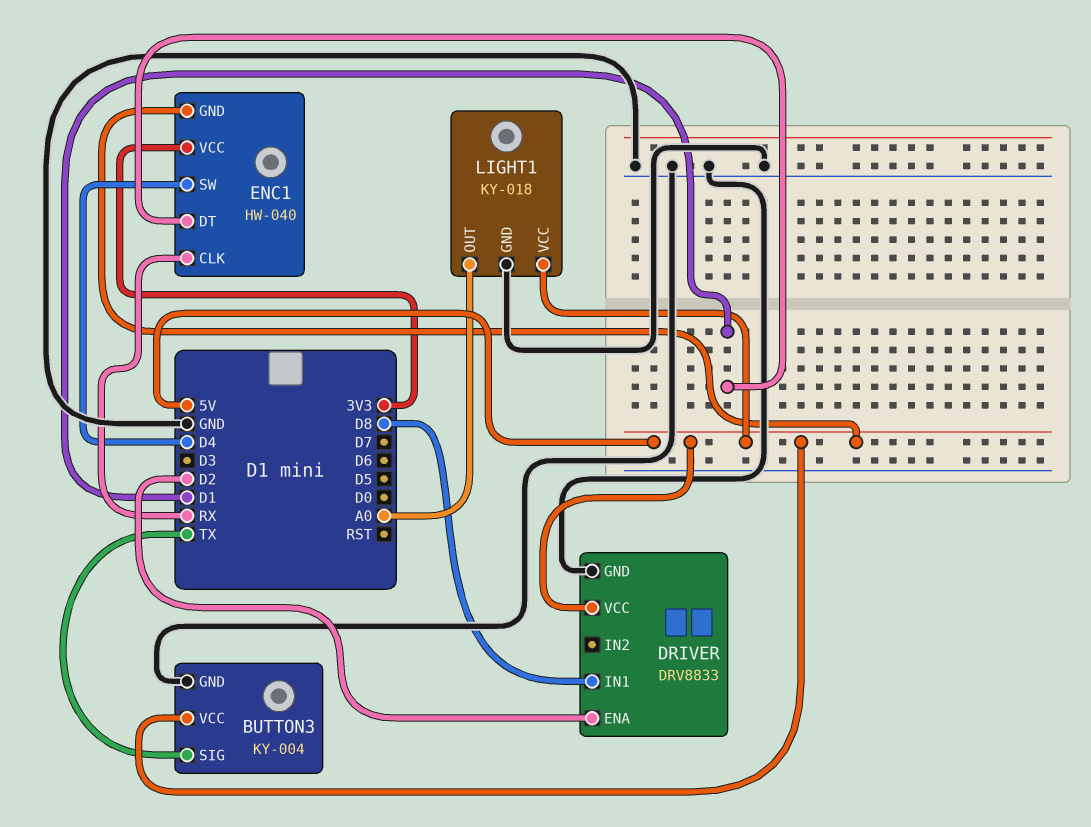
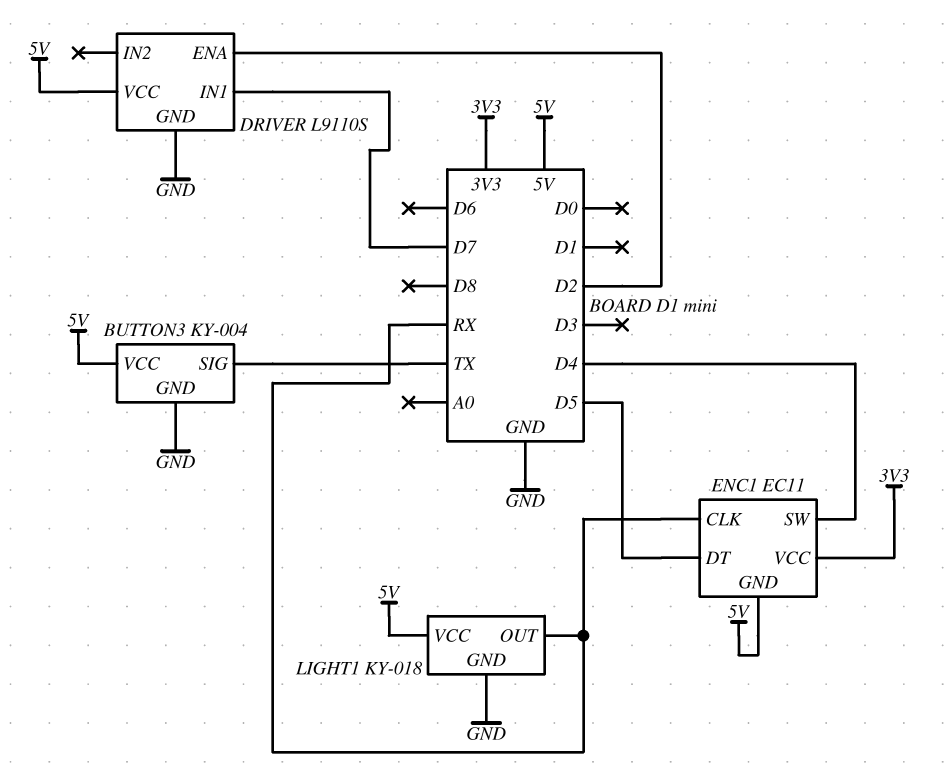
DRIVER: DRV8833 -> L9110S
DRIVER pin IN1: D8 -> D7
ENC1: HW-040 -> EC11
ENC1 pin DT: D1 -> D5
LIGHT1 pin OUT: A0 -> RX

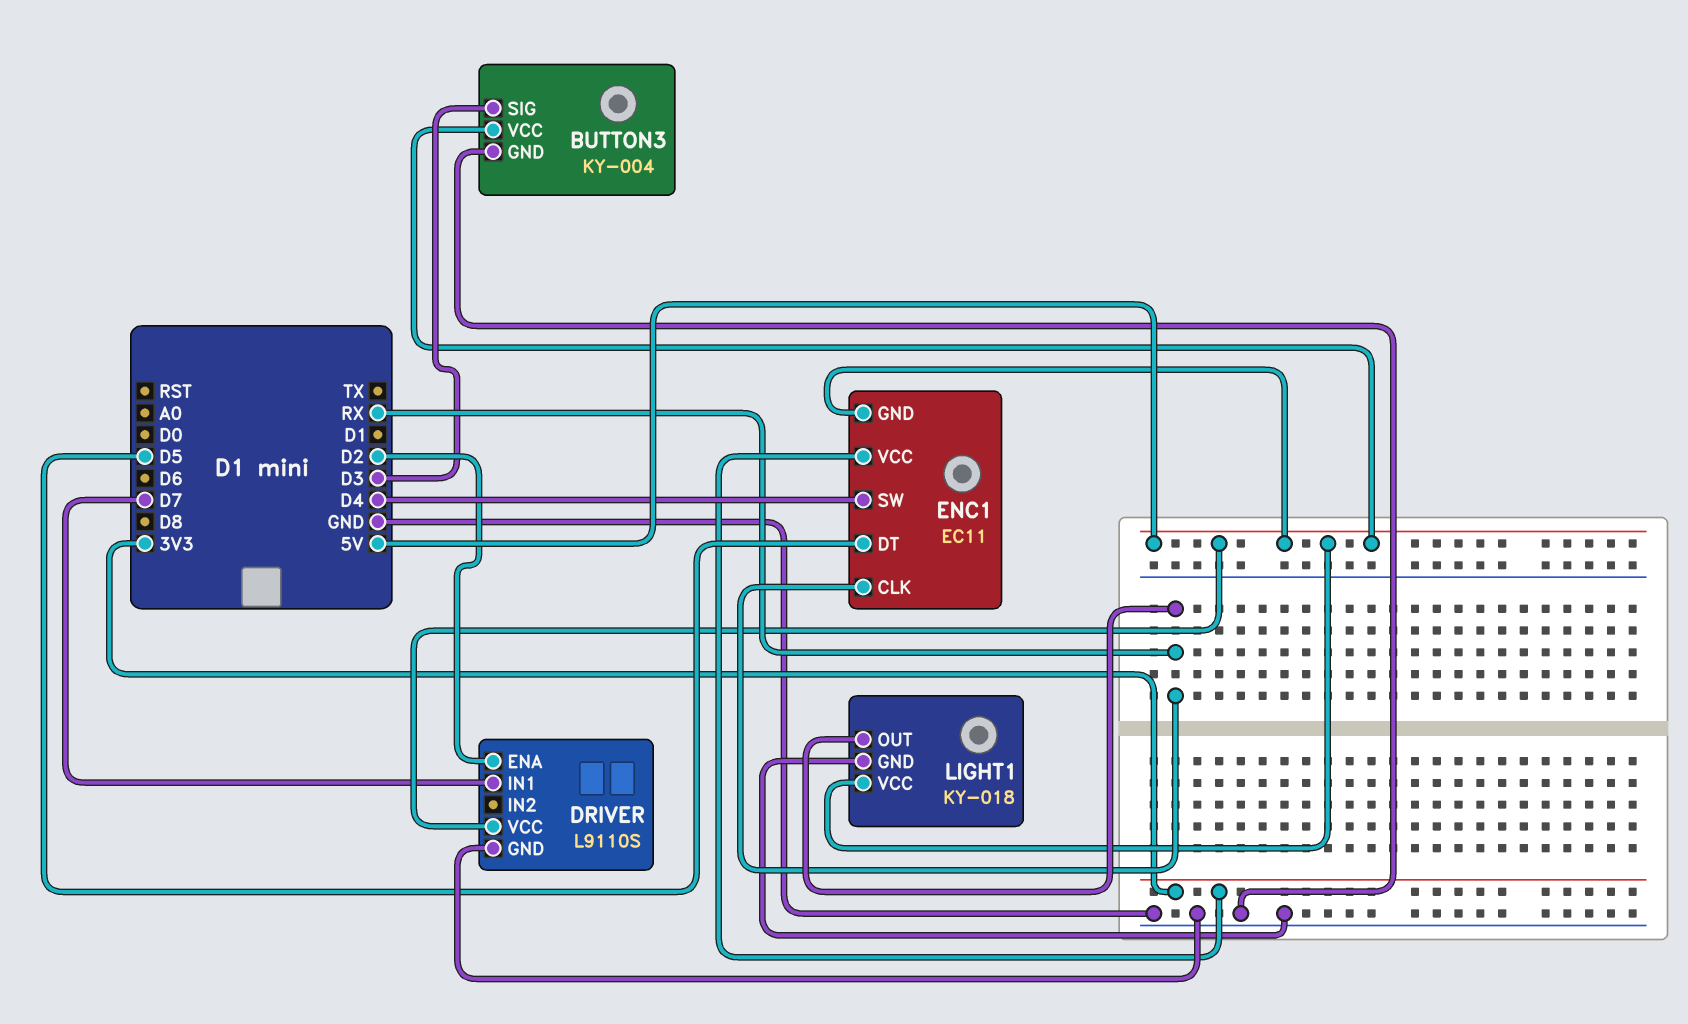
BUTTON3 pin SIG: TX -> D3

